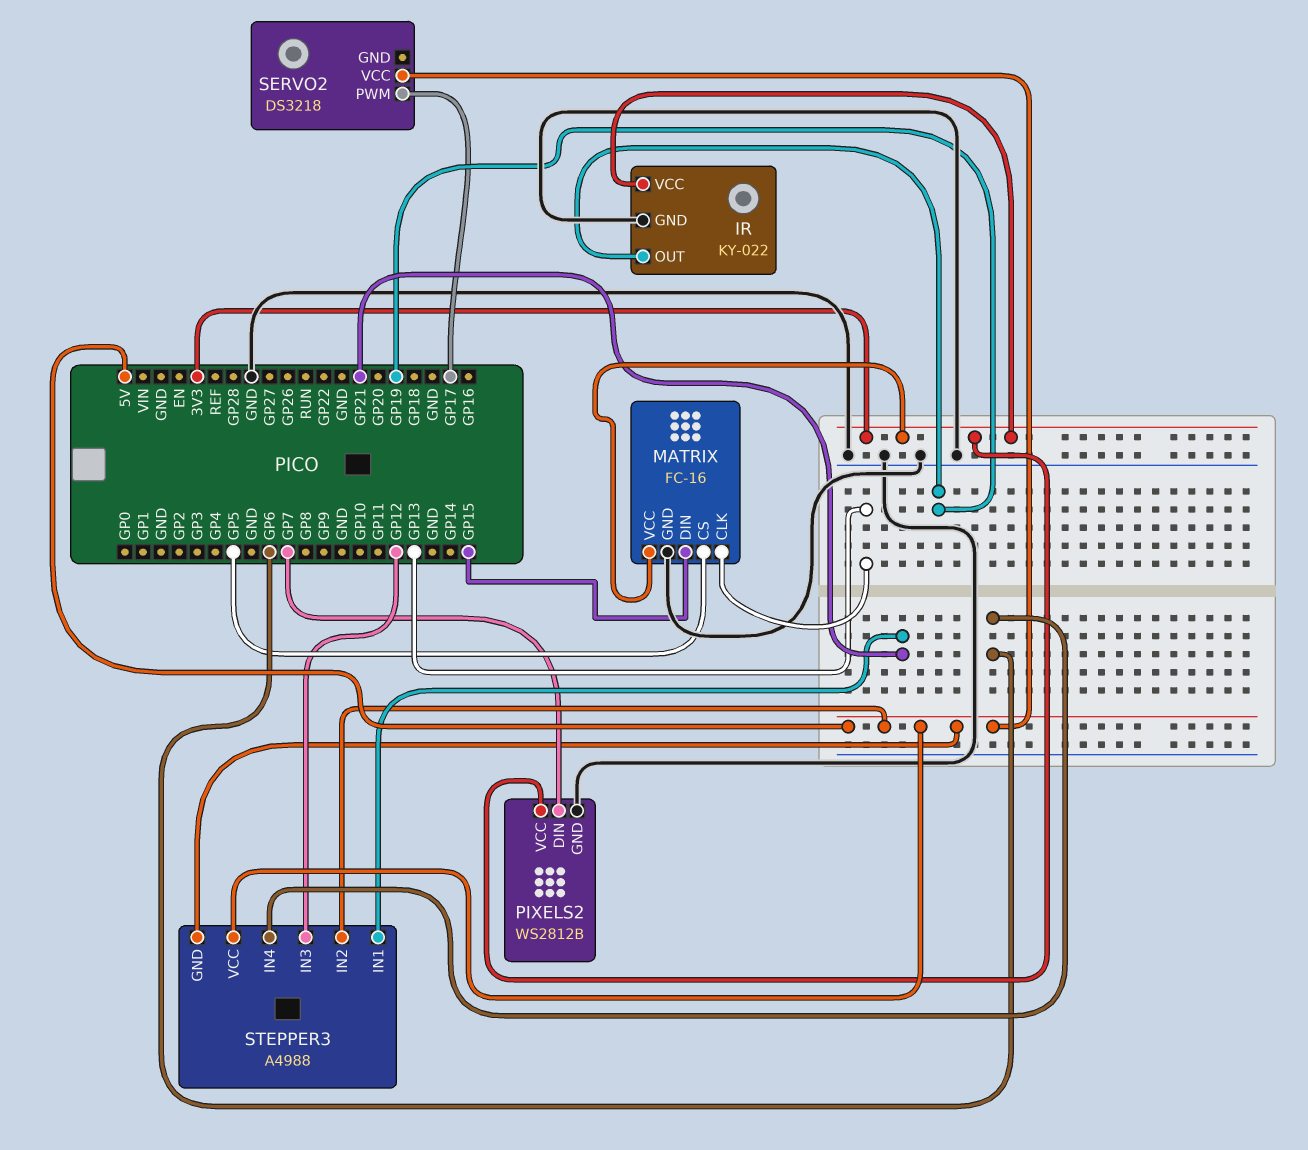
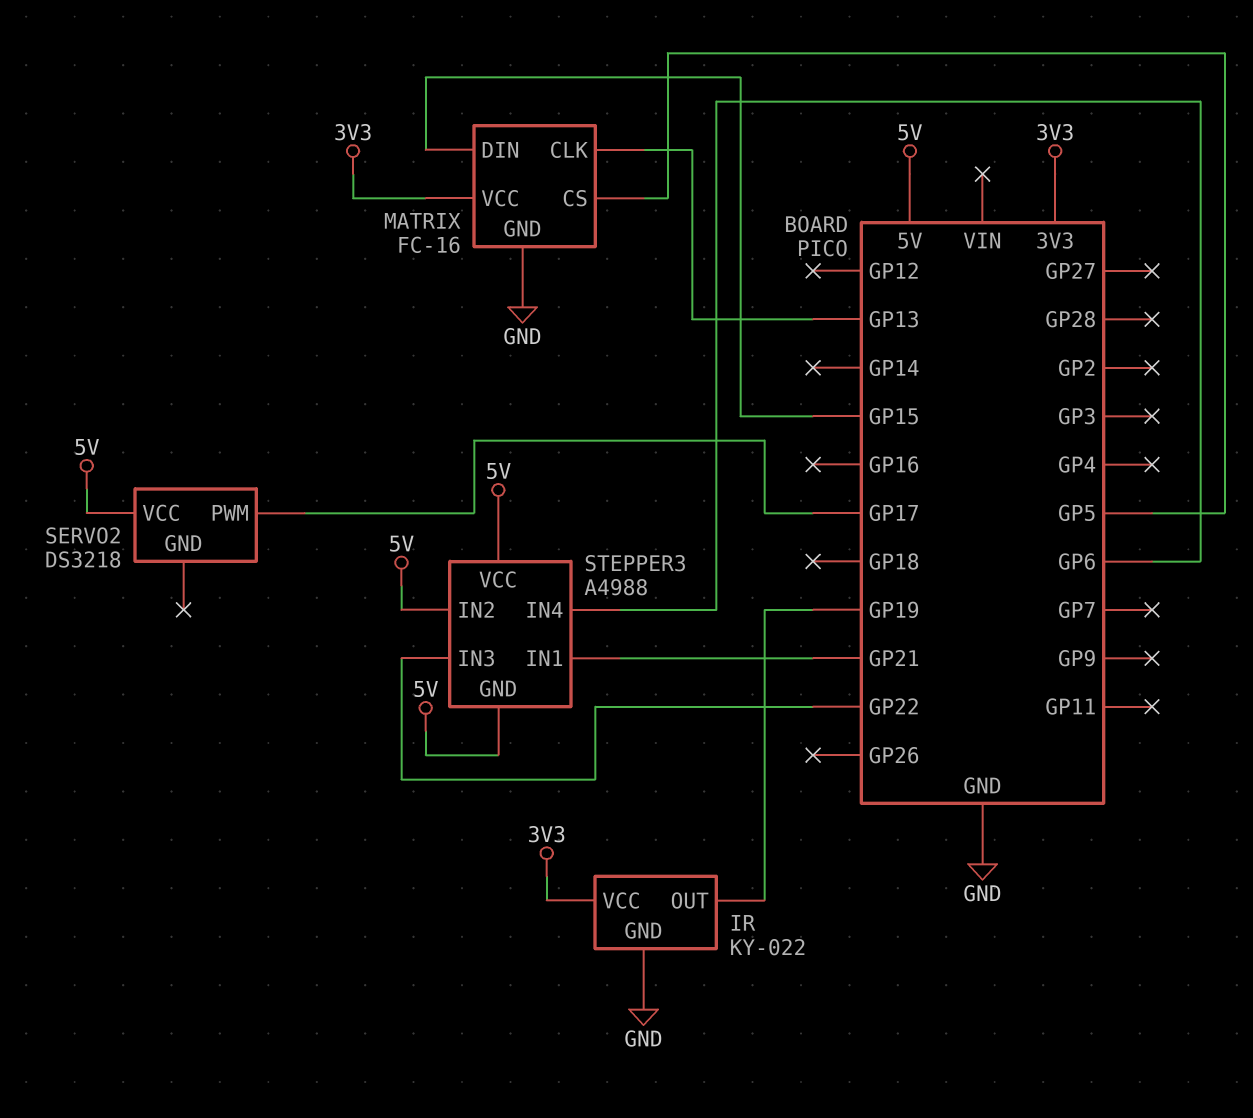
PIXELS2: WS2812B -> none
PIXELS2 pin DIN: GP7 -> none
PIXELS2 pin GND: GND -> none
PIXELS2 pin VCC: 3V3 -> none
STEPPER3 pin IN3: GP12 -> GP22

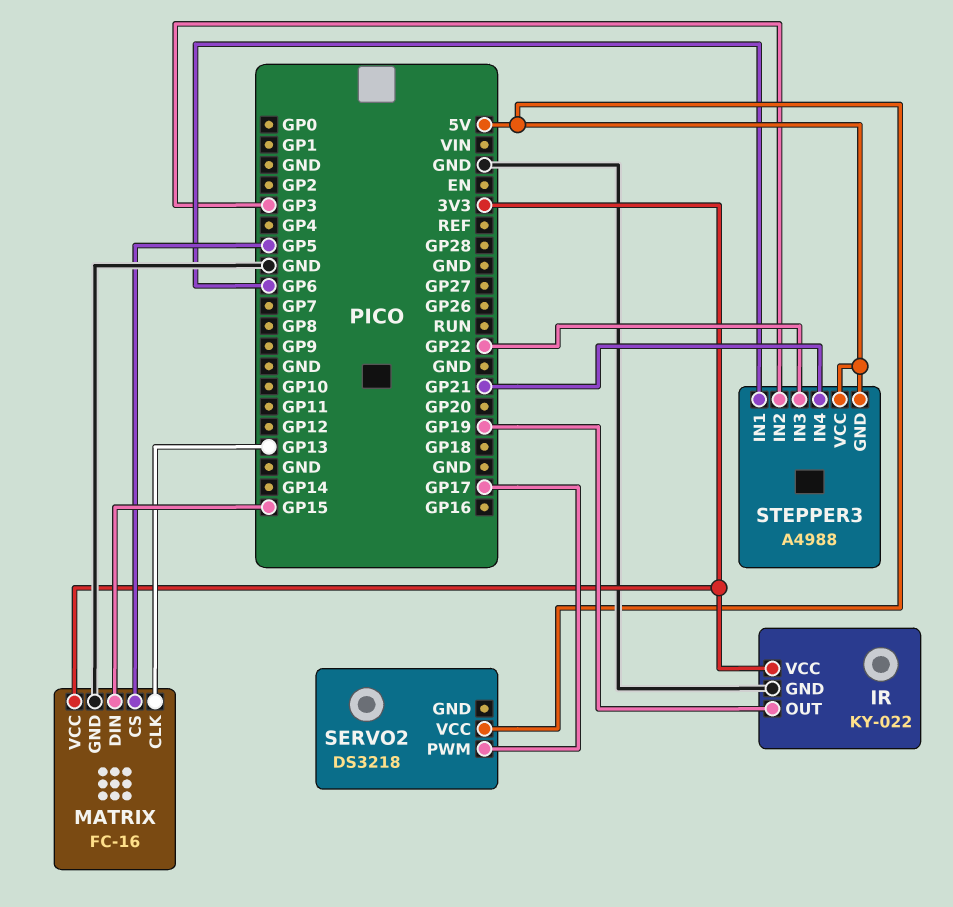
STEPPER3 pin IN1: GP21 -> GP6
STEPPER3 pin IN2: 5V -> GP3
STEPPER3 pin IN4: GP6 -> GP21

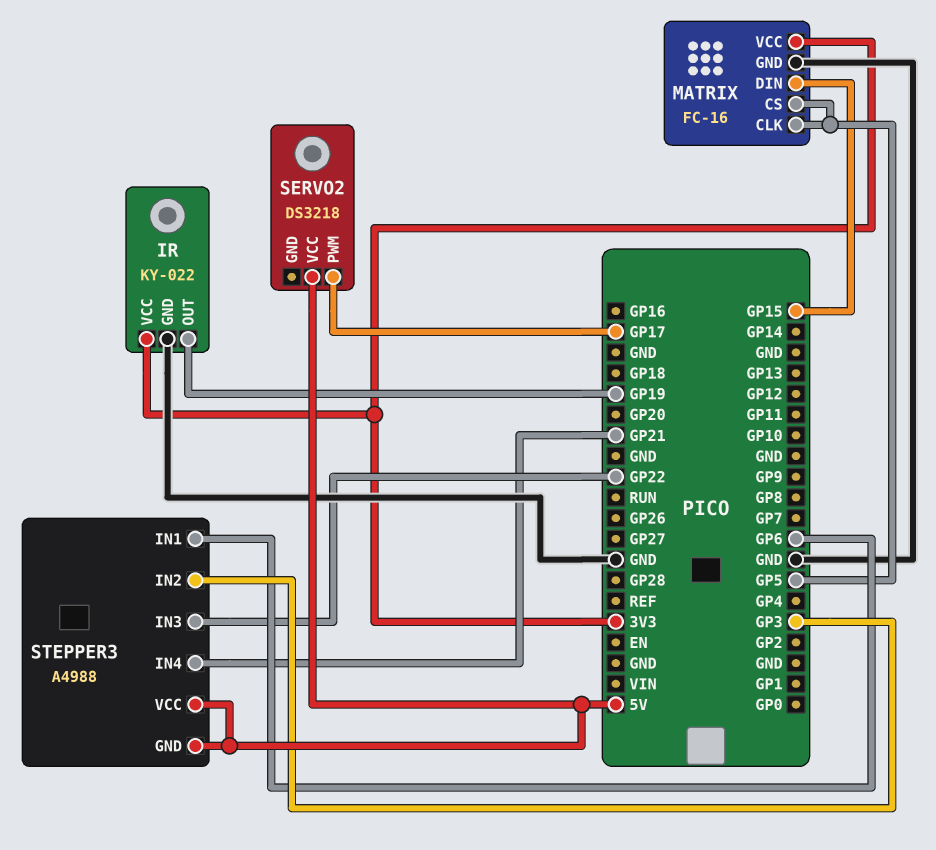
MATRIX pin CLK: GP13 -> GP5

